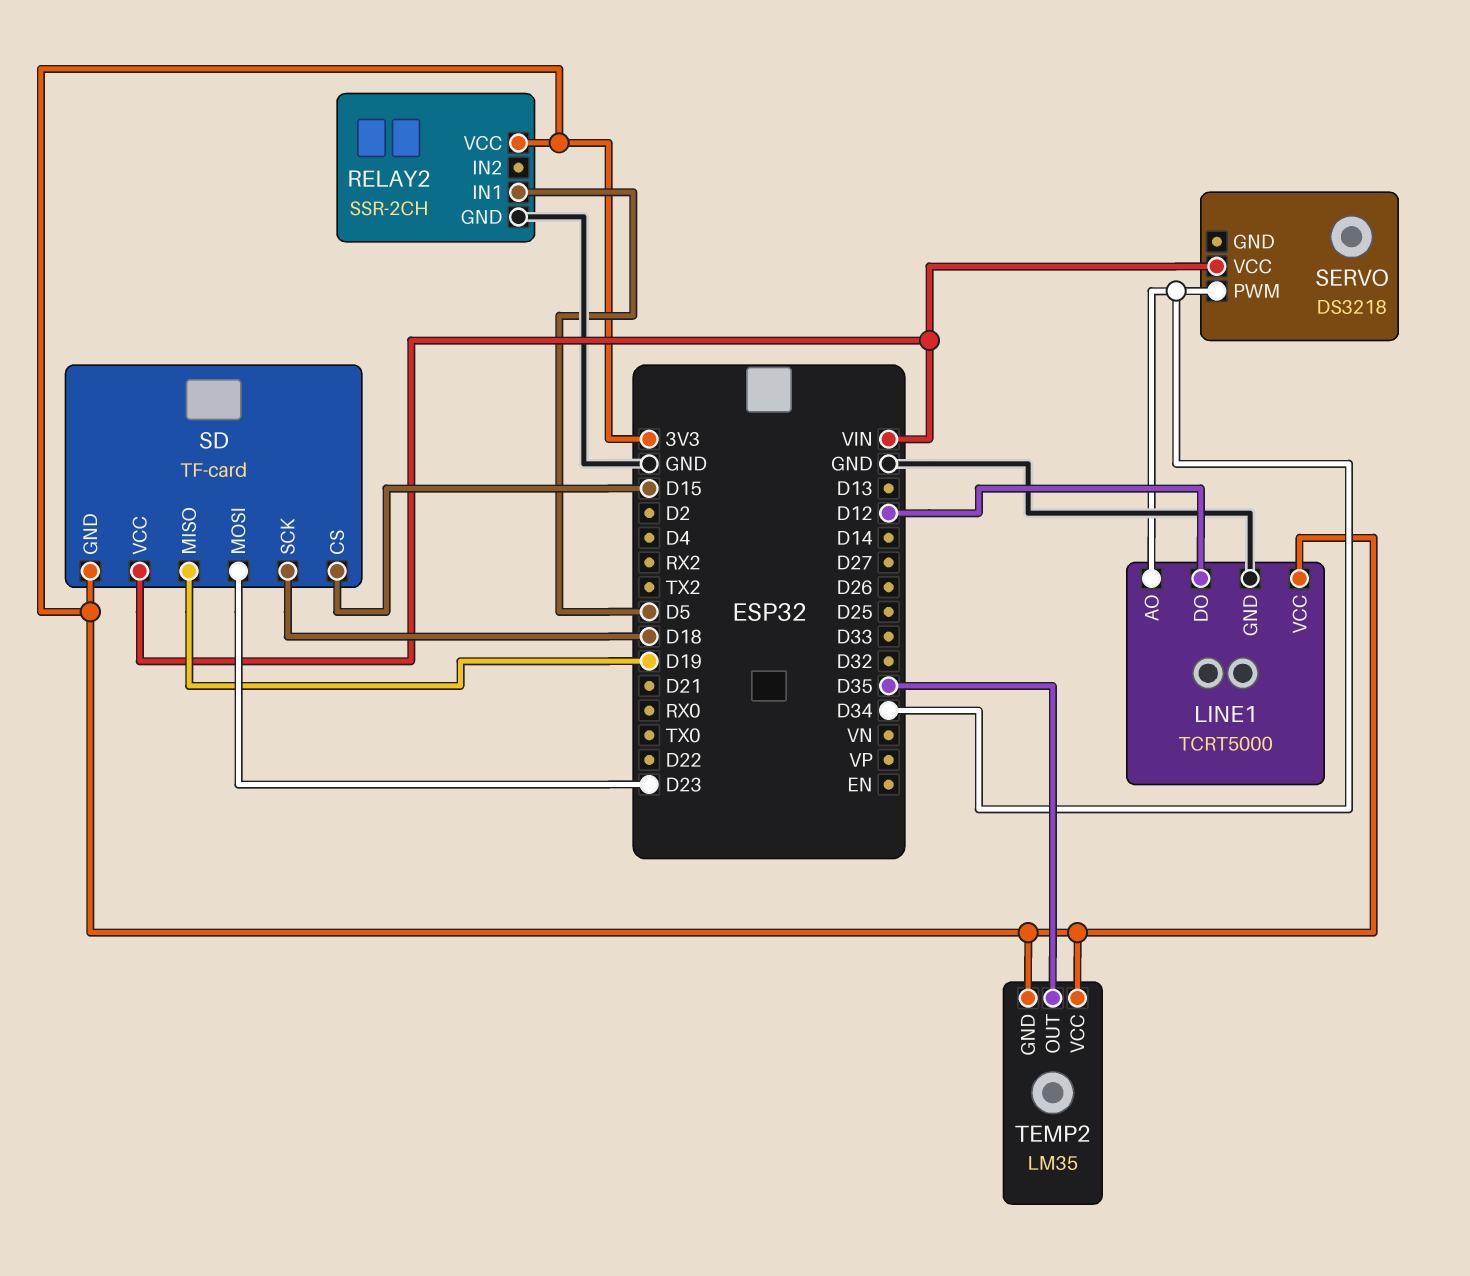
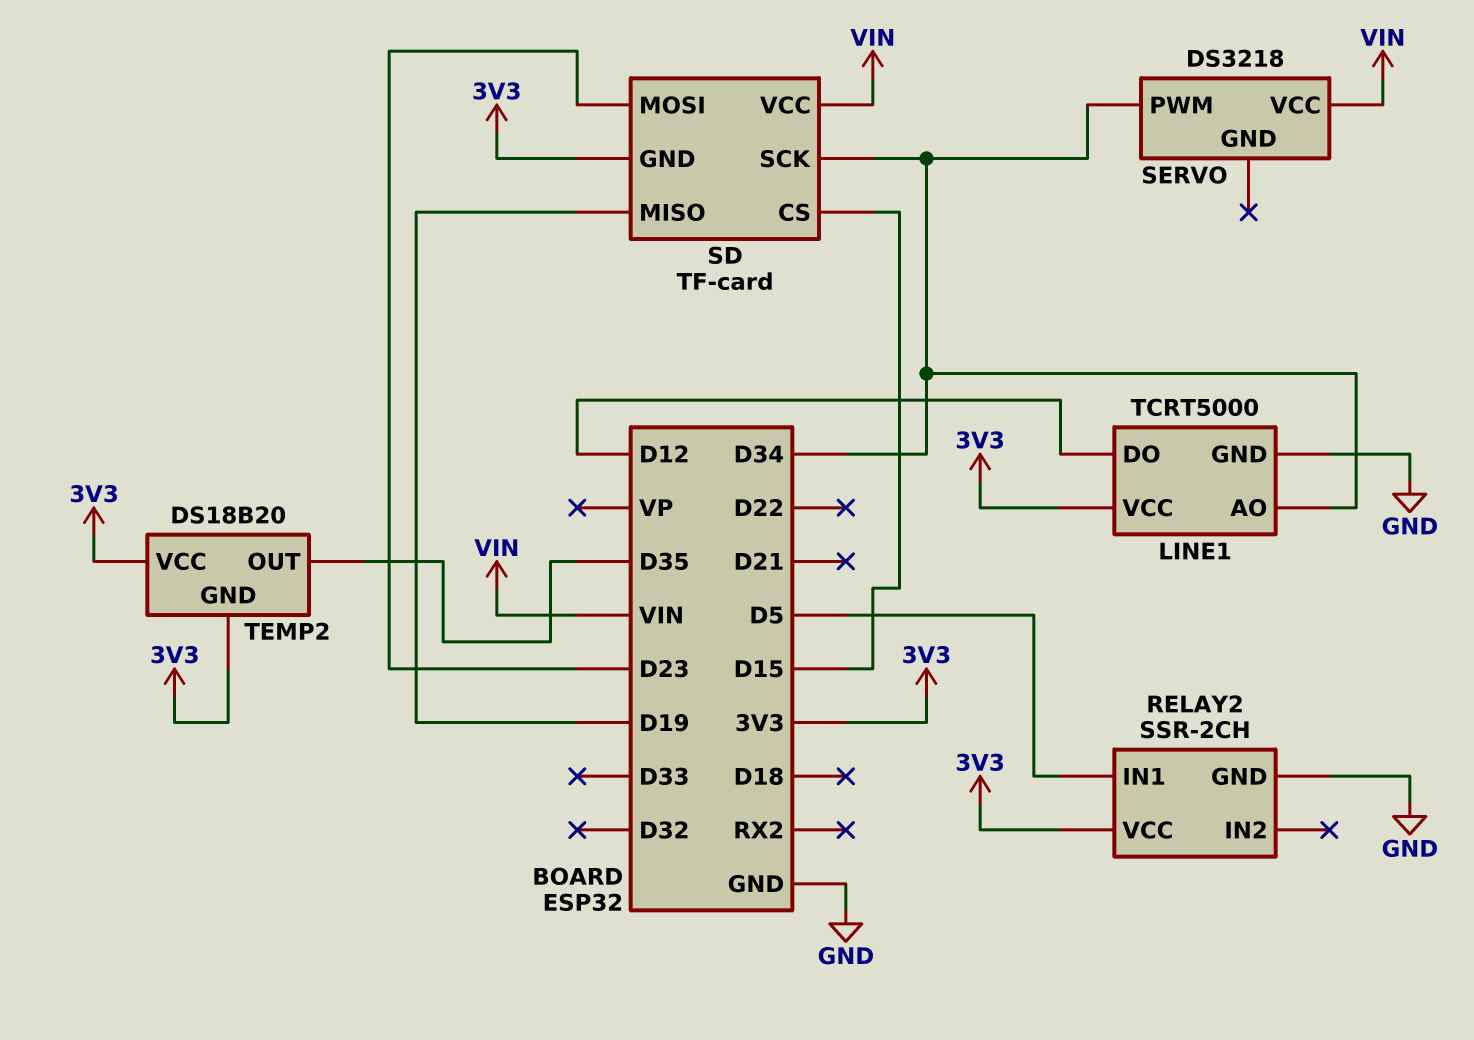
SD pin SCK: D18 -> D34
TEMP2: LM35 -> DS18B20

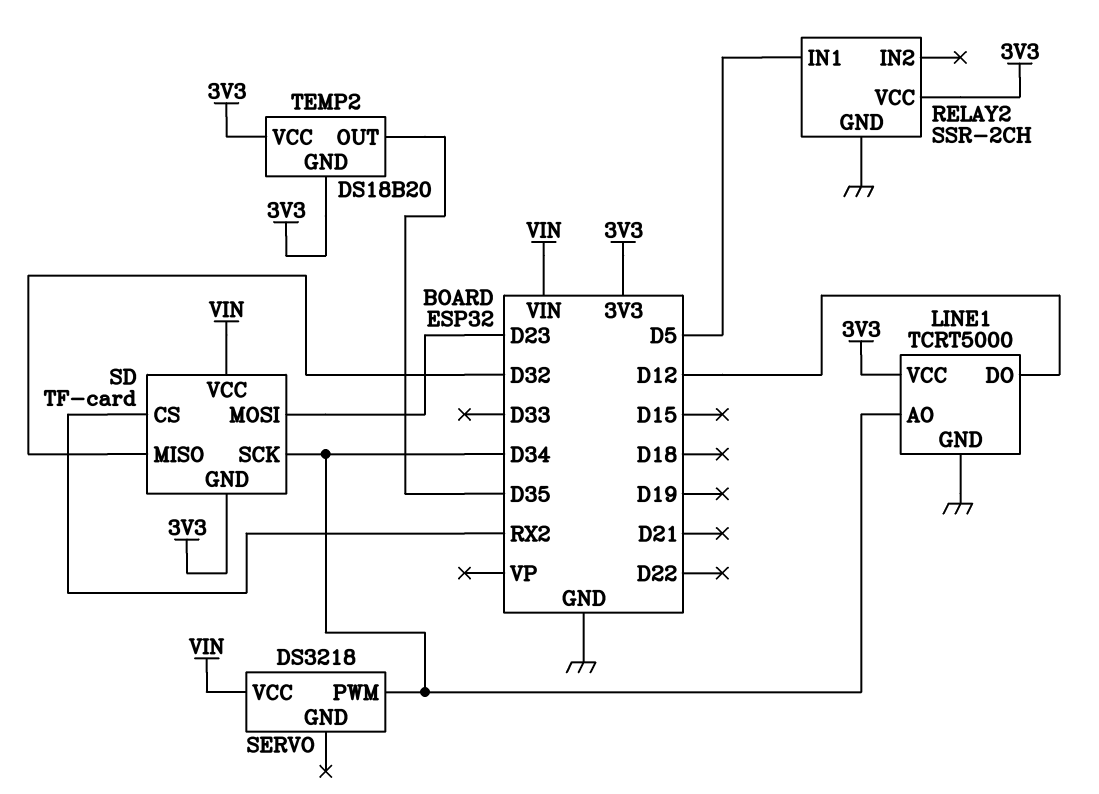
SD pin CS: D15 -> RX2
SD pin MISO: D19 -> D32

